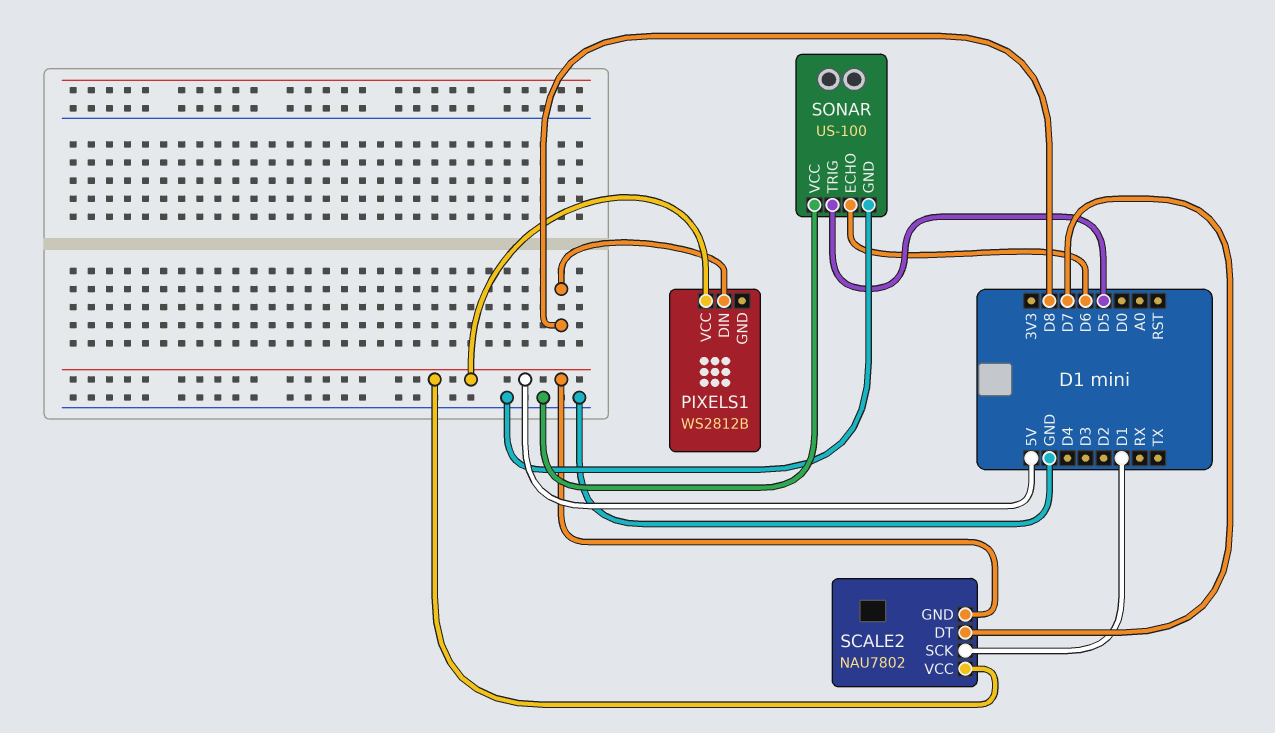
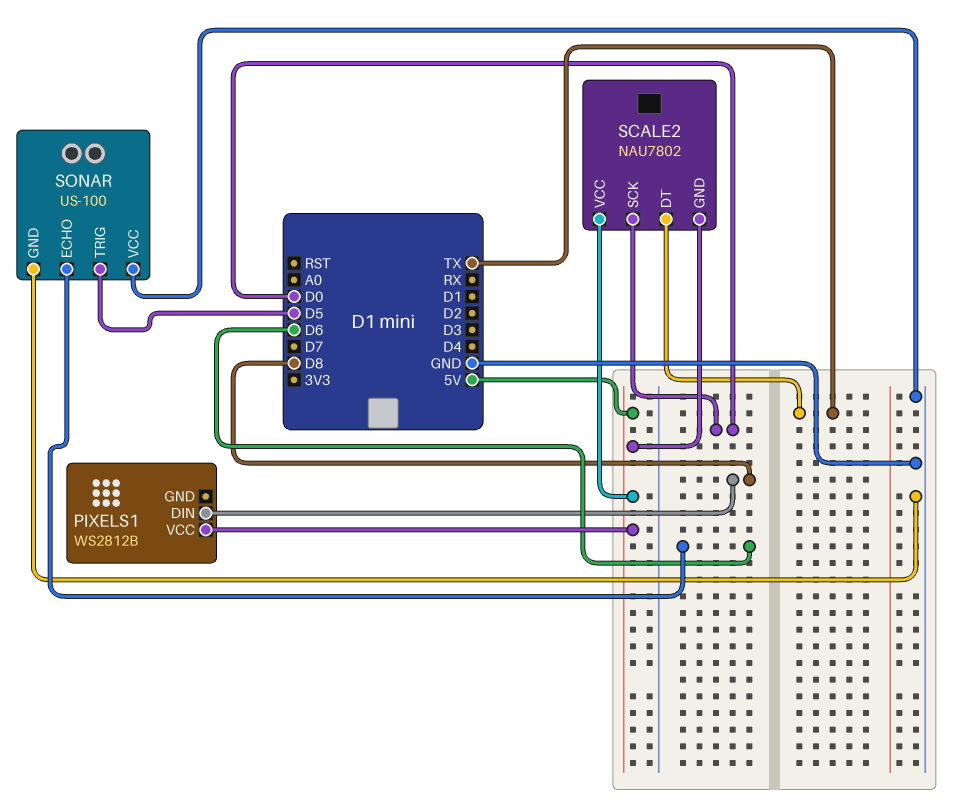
SCALE2 pin DT: D7 -> TX
SCALE2 pin SCK: D1 -> D0

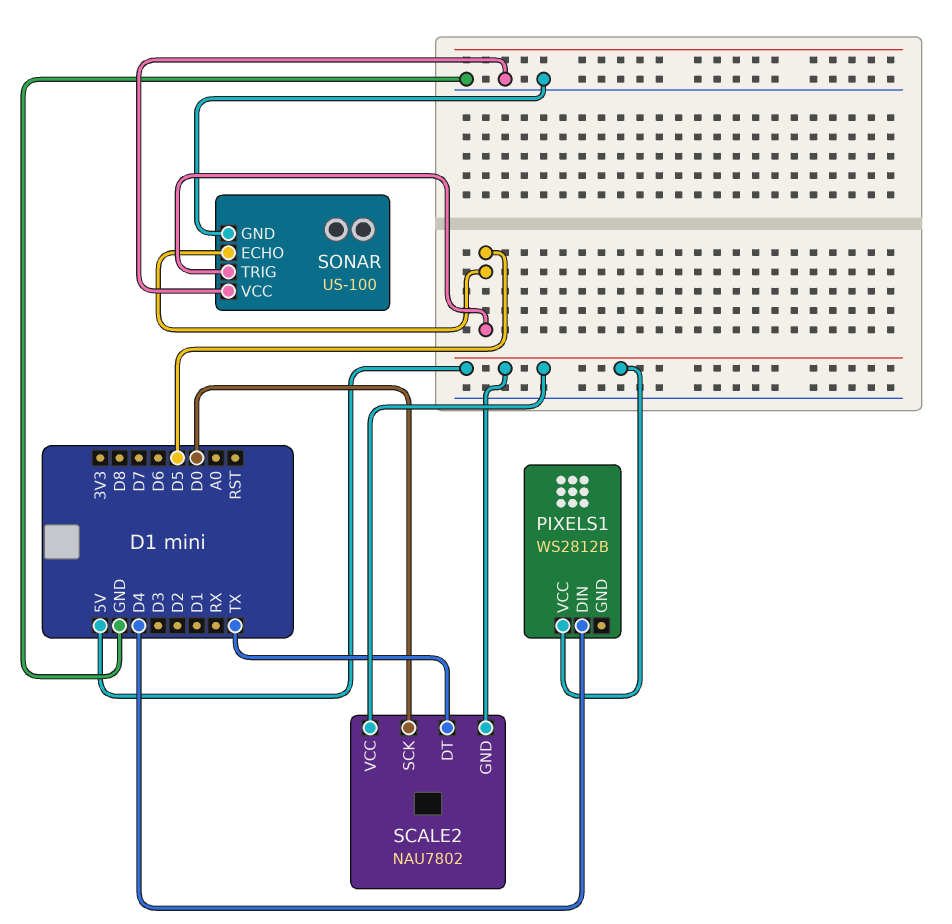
PIXELS1 pin DIN: D8 -> D4
SONAR pin ECHO: D6 -> D5

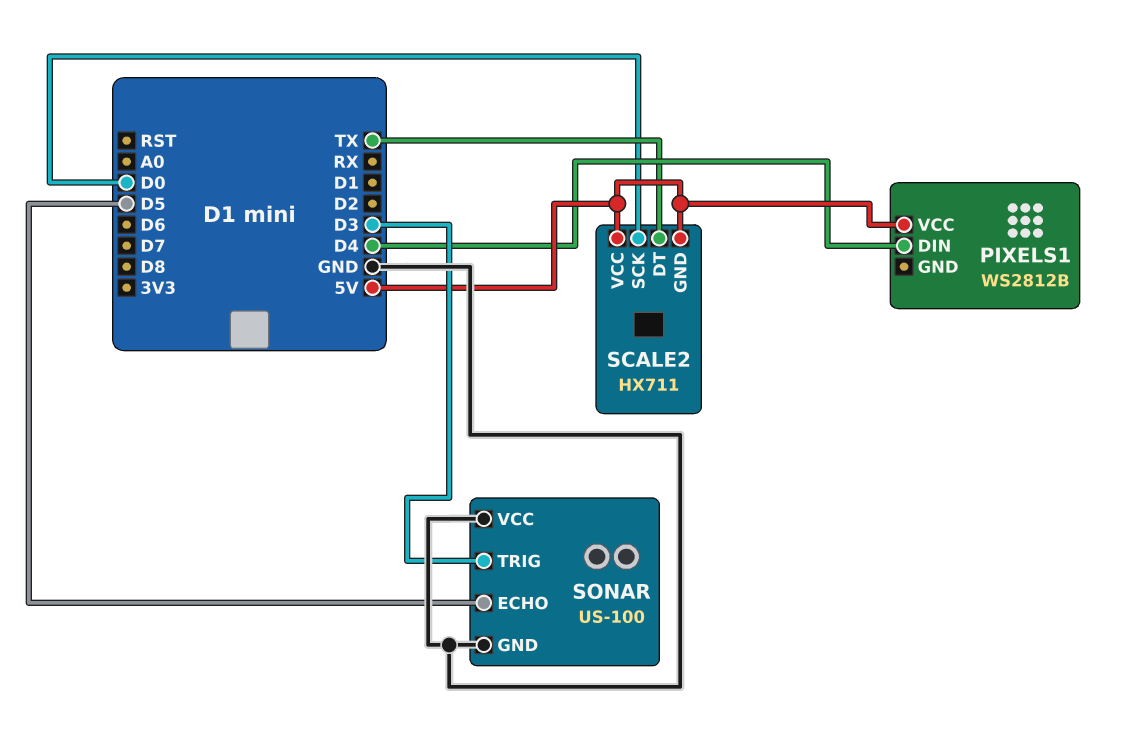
SCALE2: NAU7802 -> HX711
SONAR pin TRIG: D5 -> D3

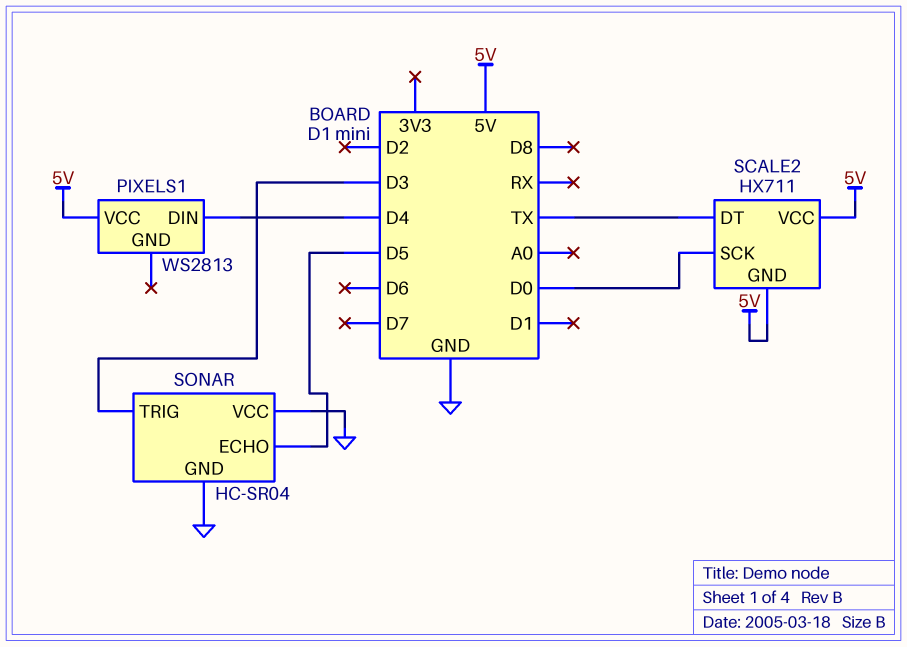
PIXELS1: WS2812B -> WS2813
SONAR: US-100 -> HC-SR04

